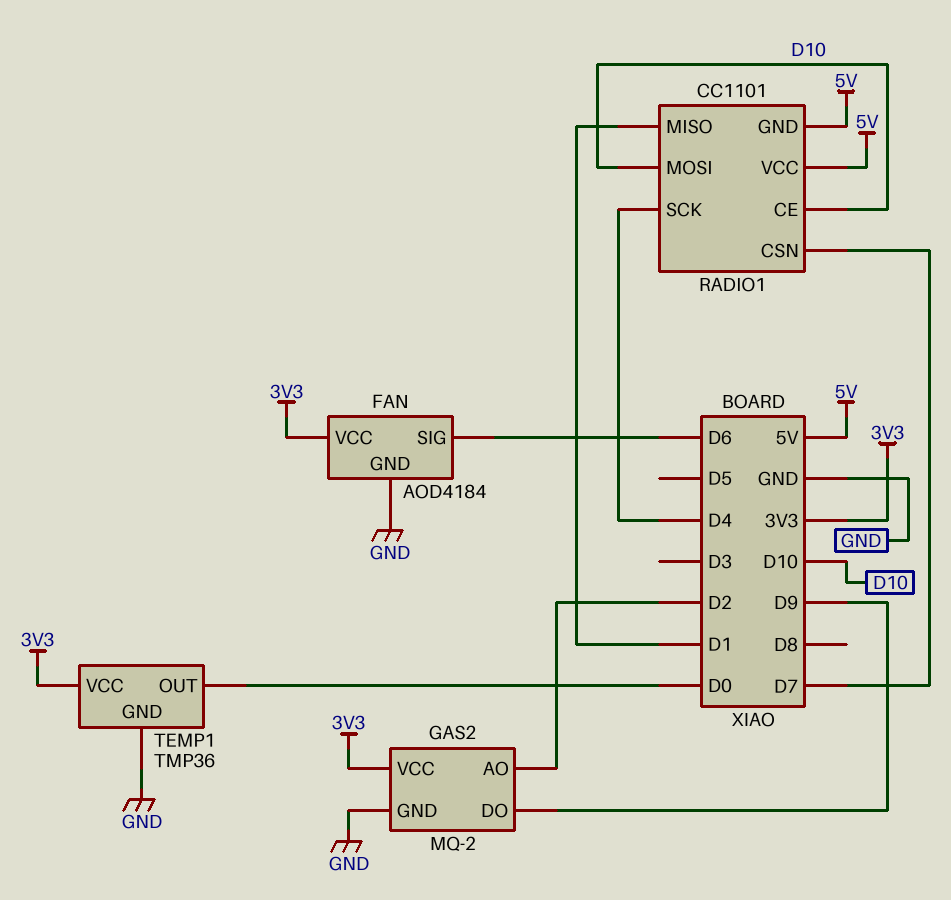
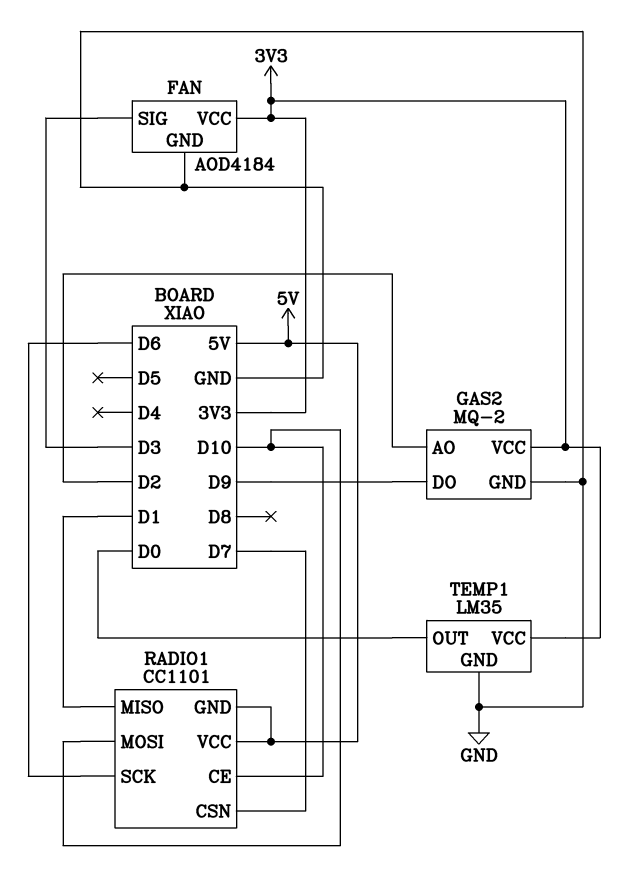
FAN pin SIG: D6 -> D3
RADIO1 pin SCK: D4 -> D6
TEMP1: TMP36 -> LM35

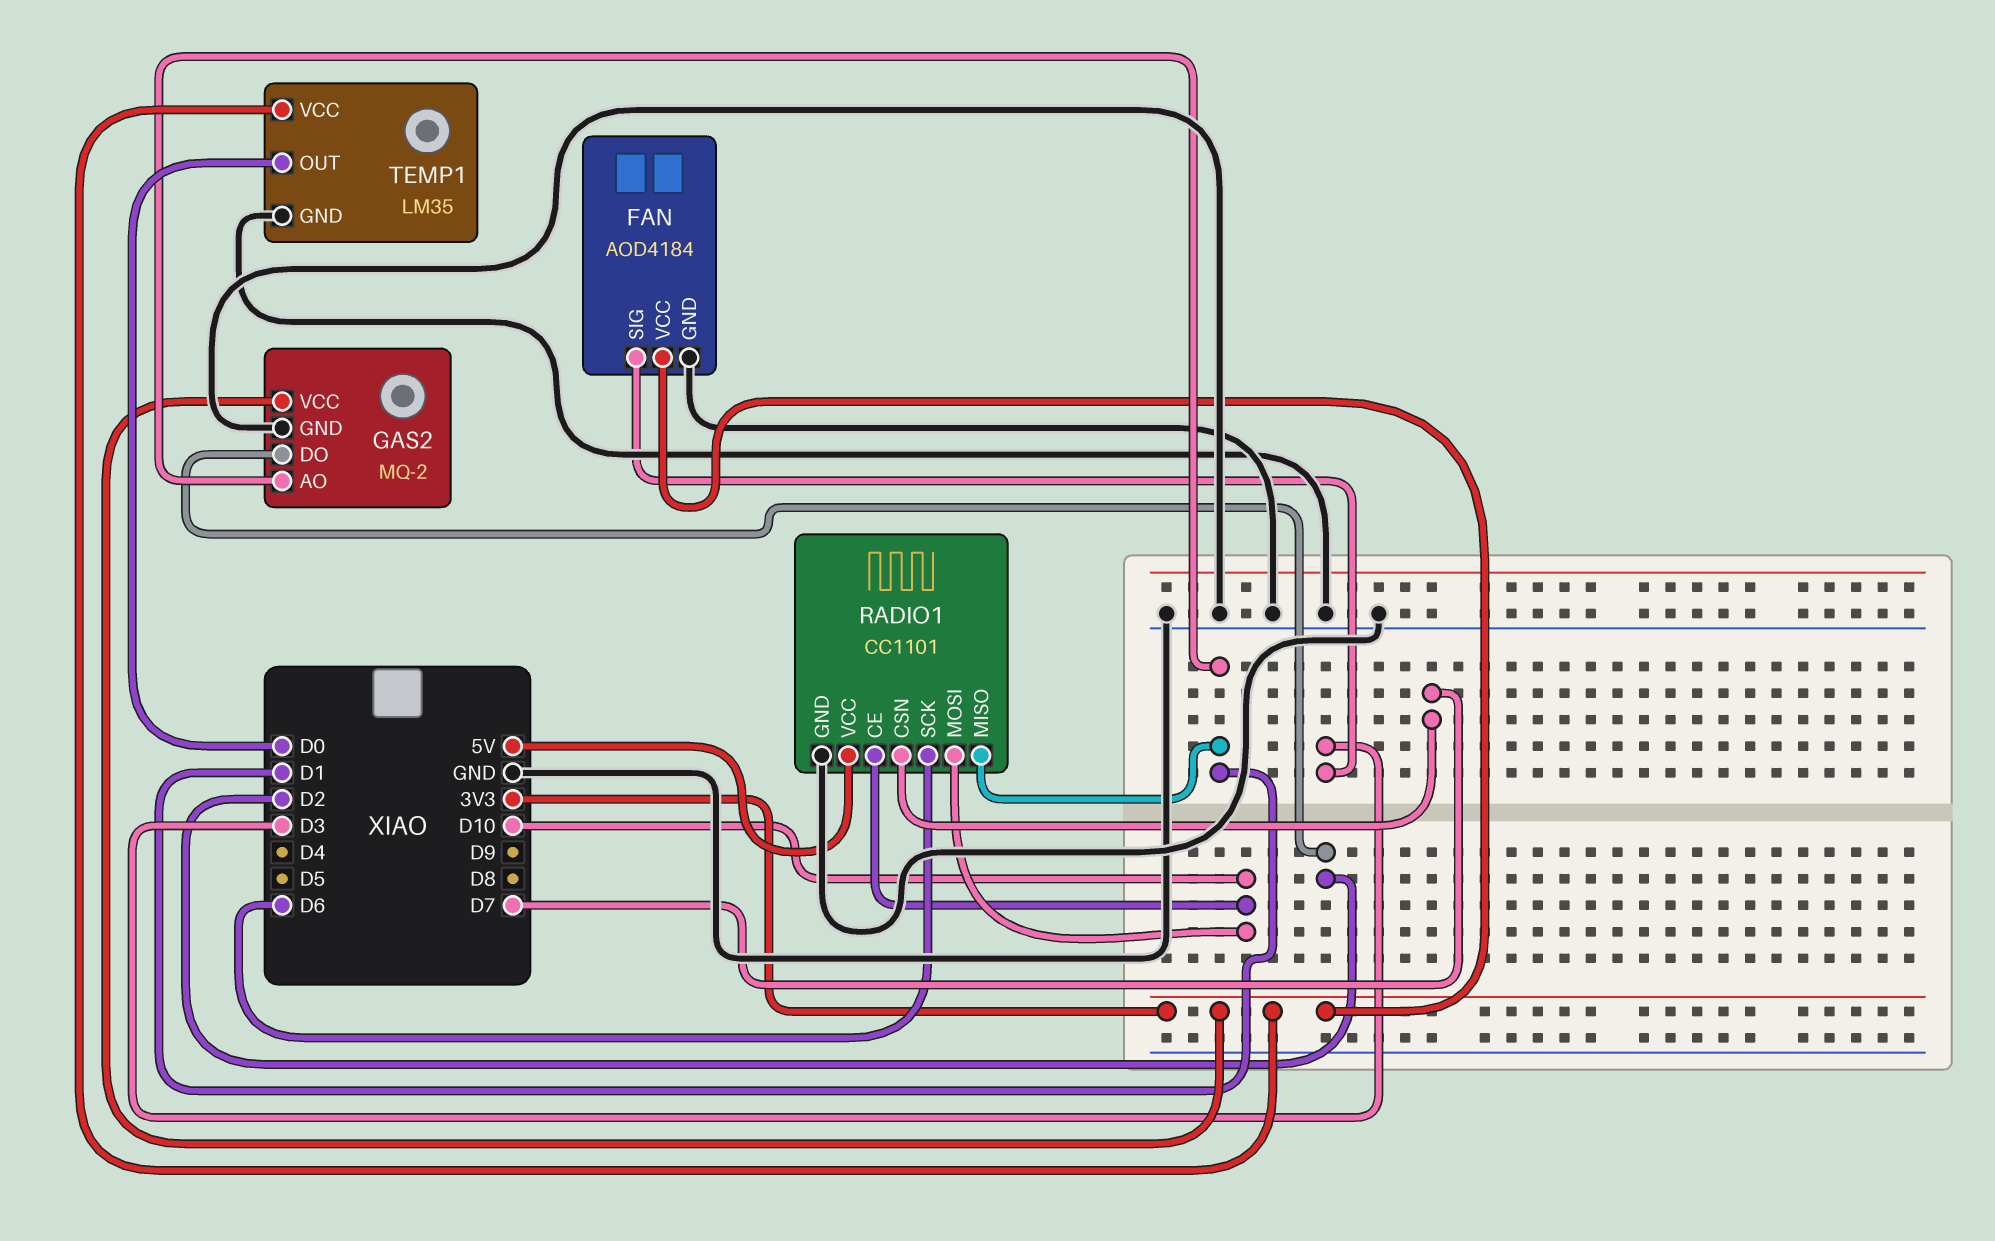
GAS2 pin AO: D2 -> D1
GAS2 pin DO: D9 -> D2
RADIO1 pin GND: 5V -> GND

